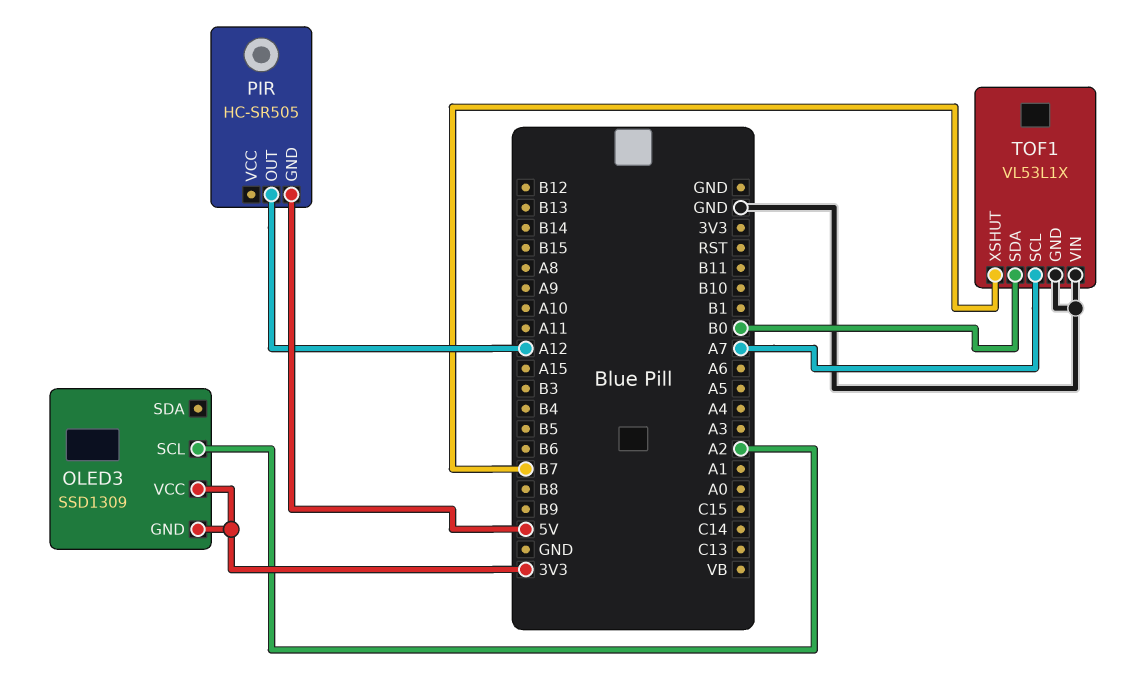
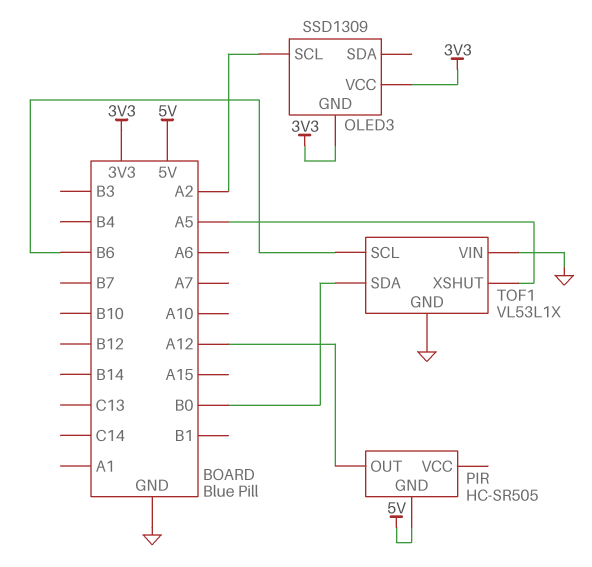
TOF1 pin SCL: A7 -> B6
TOF1 pin XSHUT: B7 -> A5

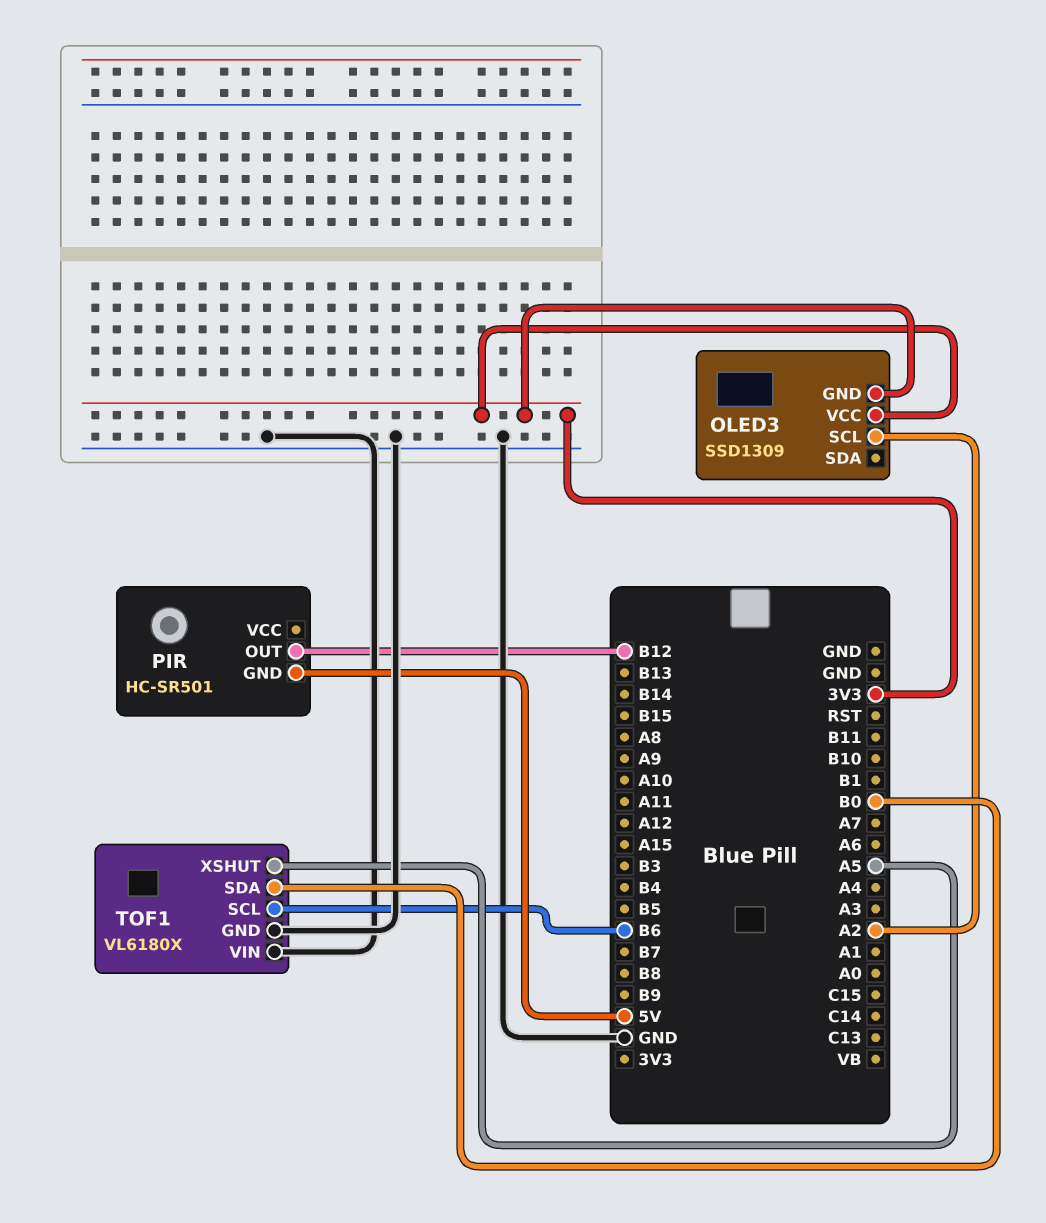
PIR: HC-SR505 -> HC-SR501
PIR pin OUT: A12 -> B12
TOF1: VL53L1X -> VL6180X

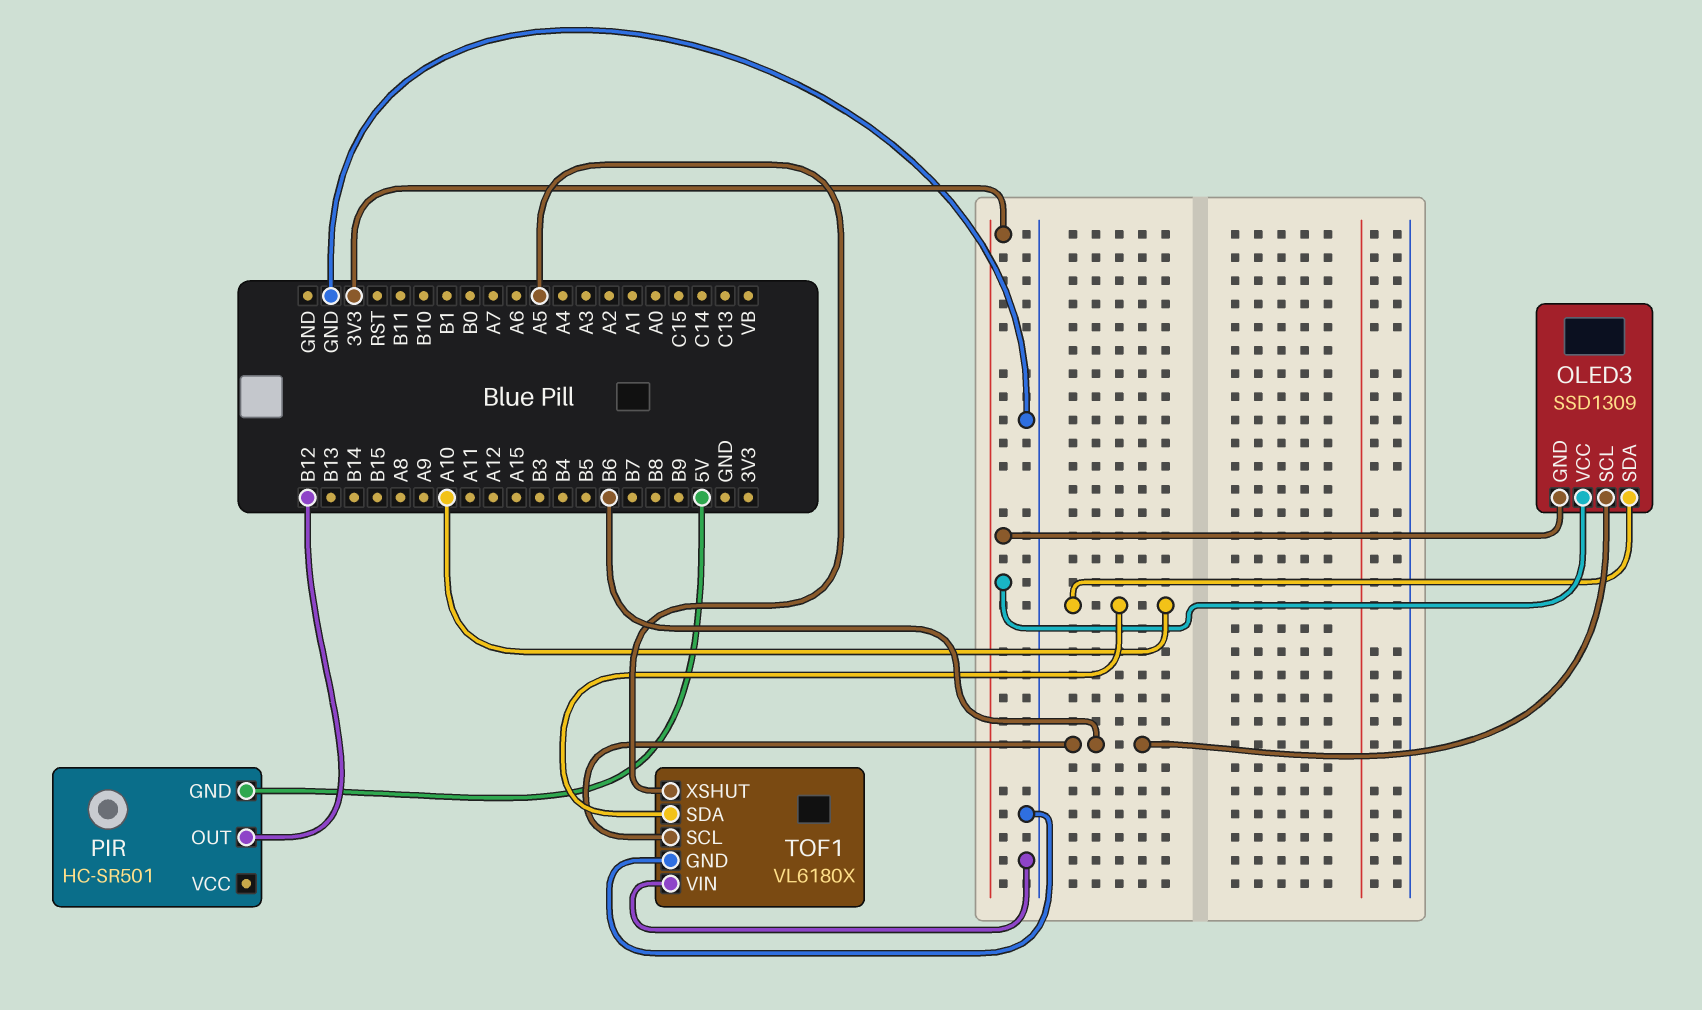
OLED3 pin SCL: A2 -> B6
OLED3 pin SDA: none -> A10
TOF1 pin SDA: B0 -> A10

